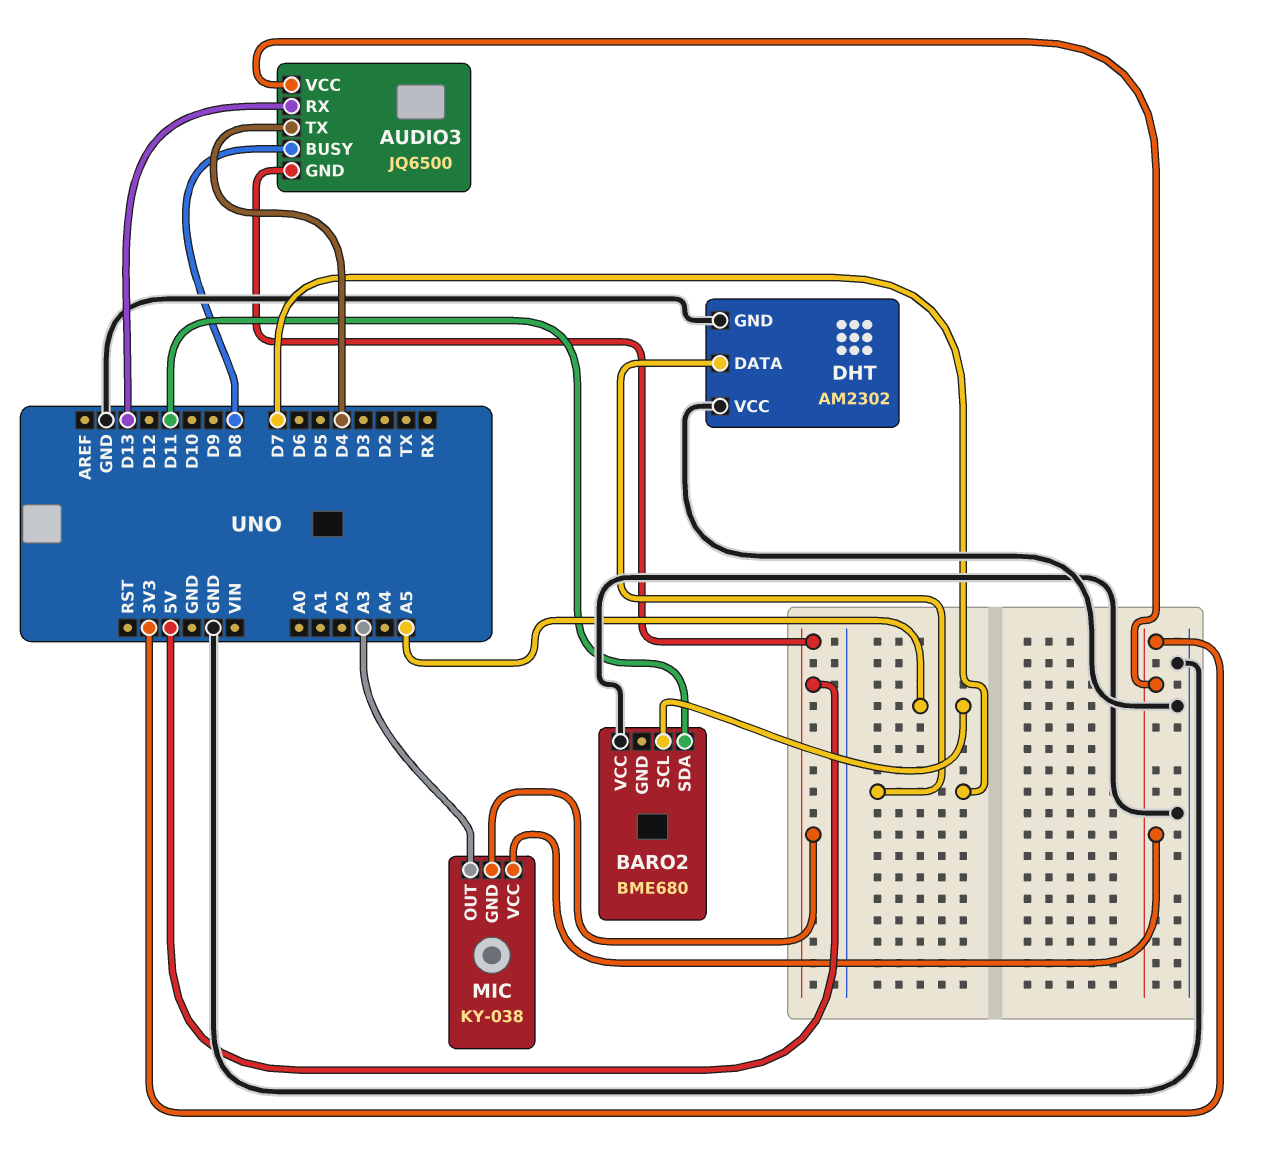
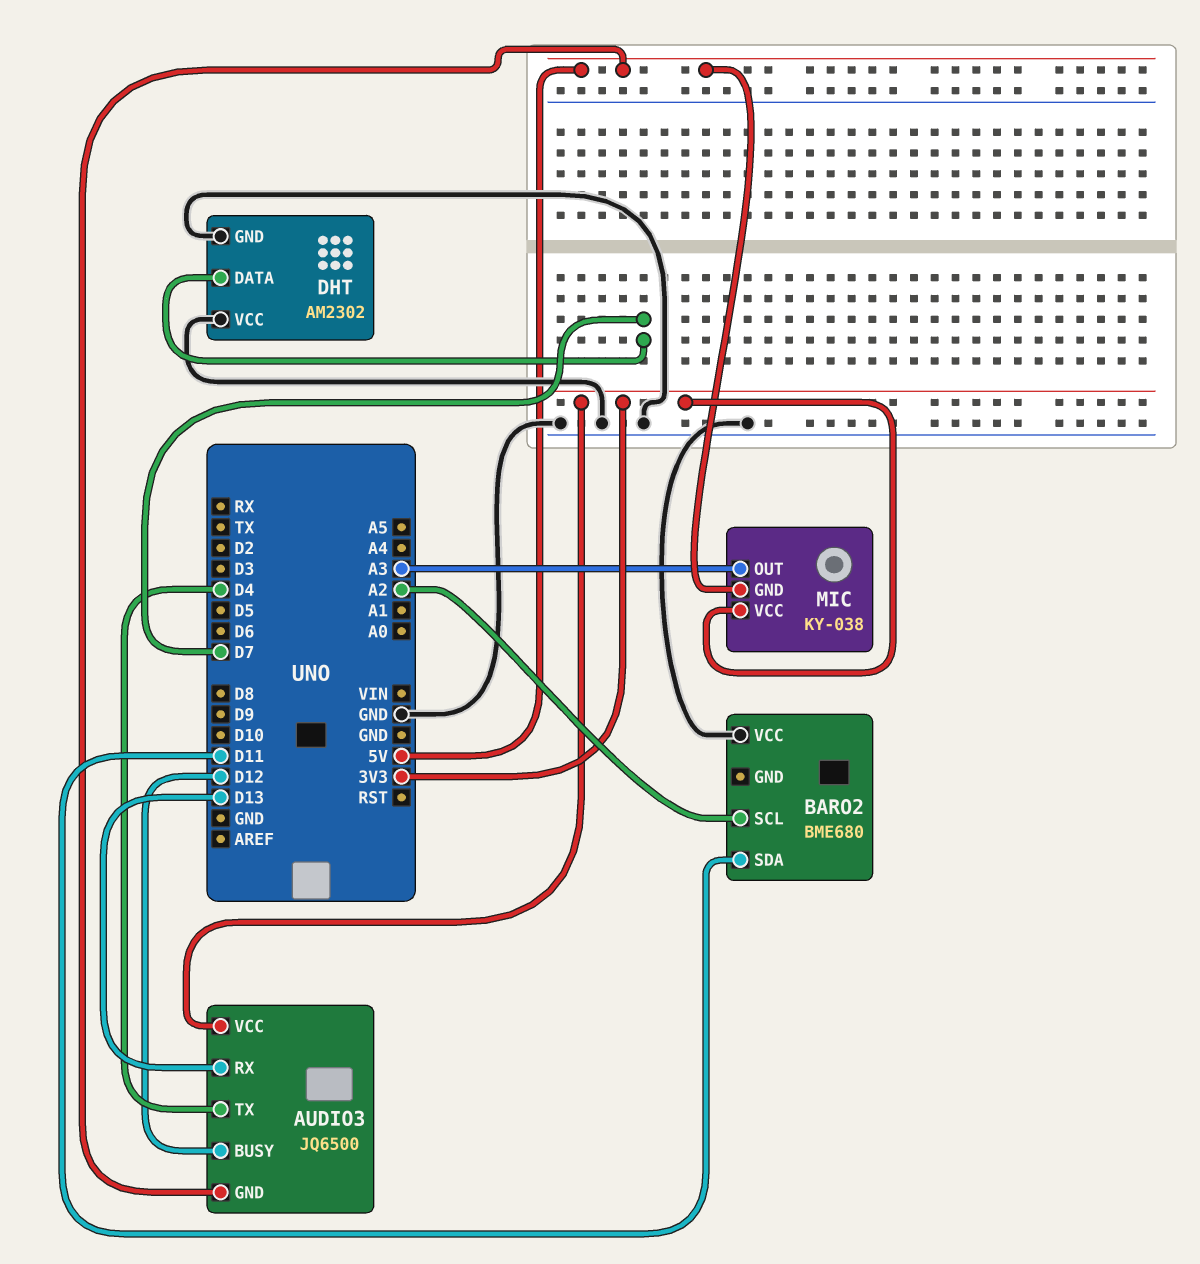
AUDIO3 pin BUSY: D8 -> D12
BARO2 pin SCL: A5 -> A2

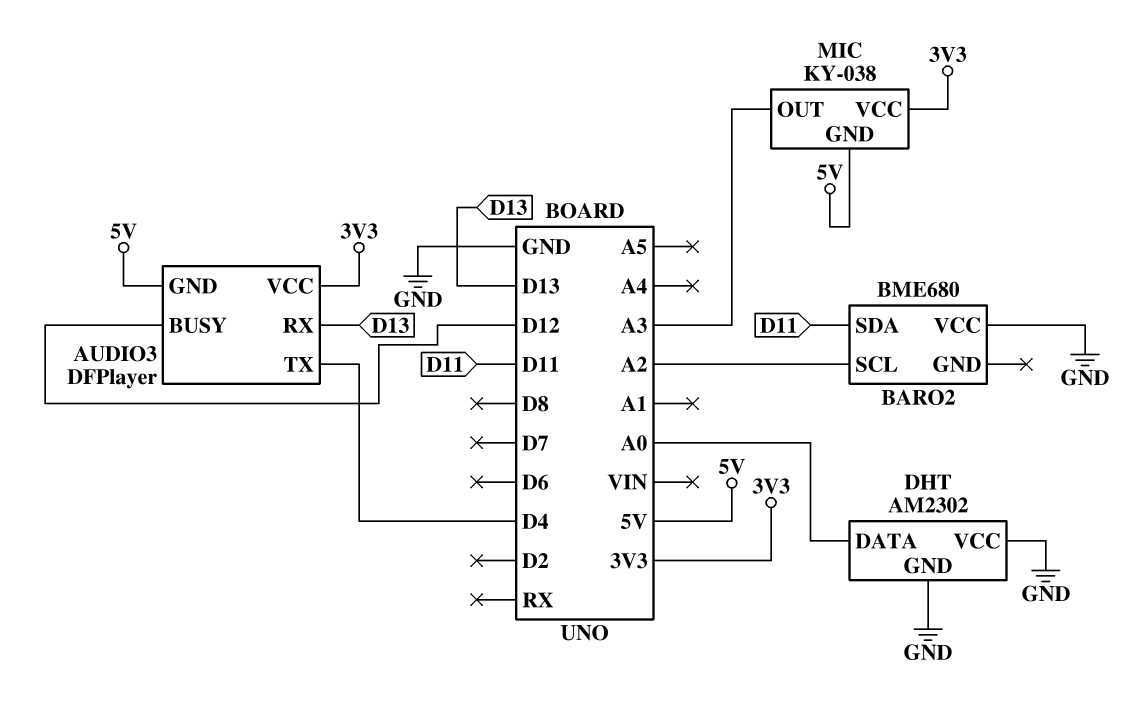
AUDIO3: JQ6500 -> DFPlayer
DHT pin DATA: D7 -> A0

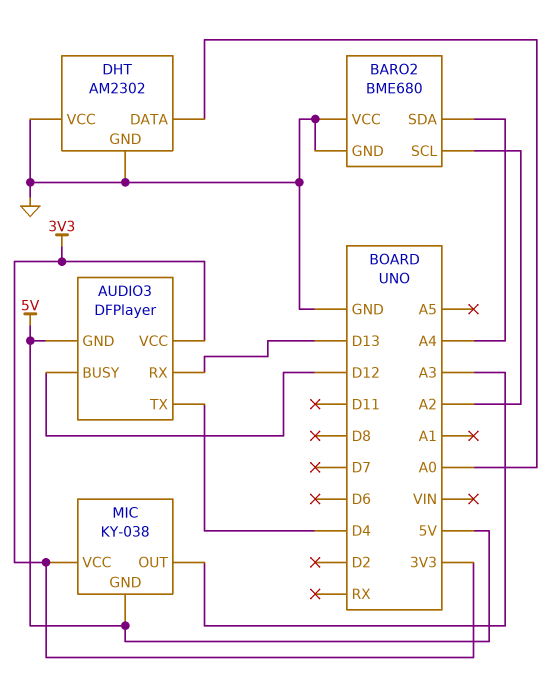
BARO2 pin GND: none -> GND
BARO2 pin SDA: D11 -> A4

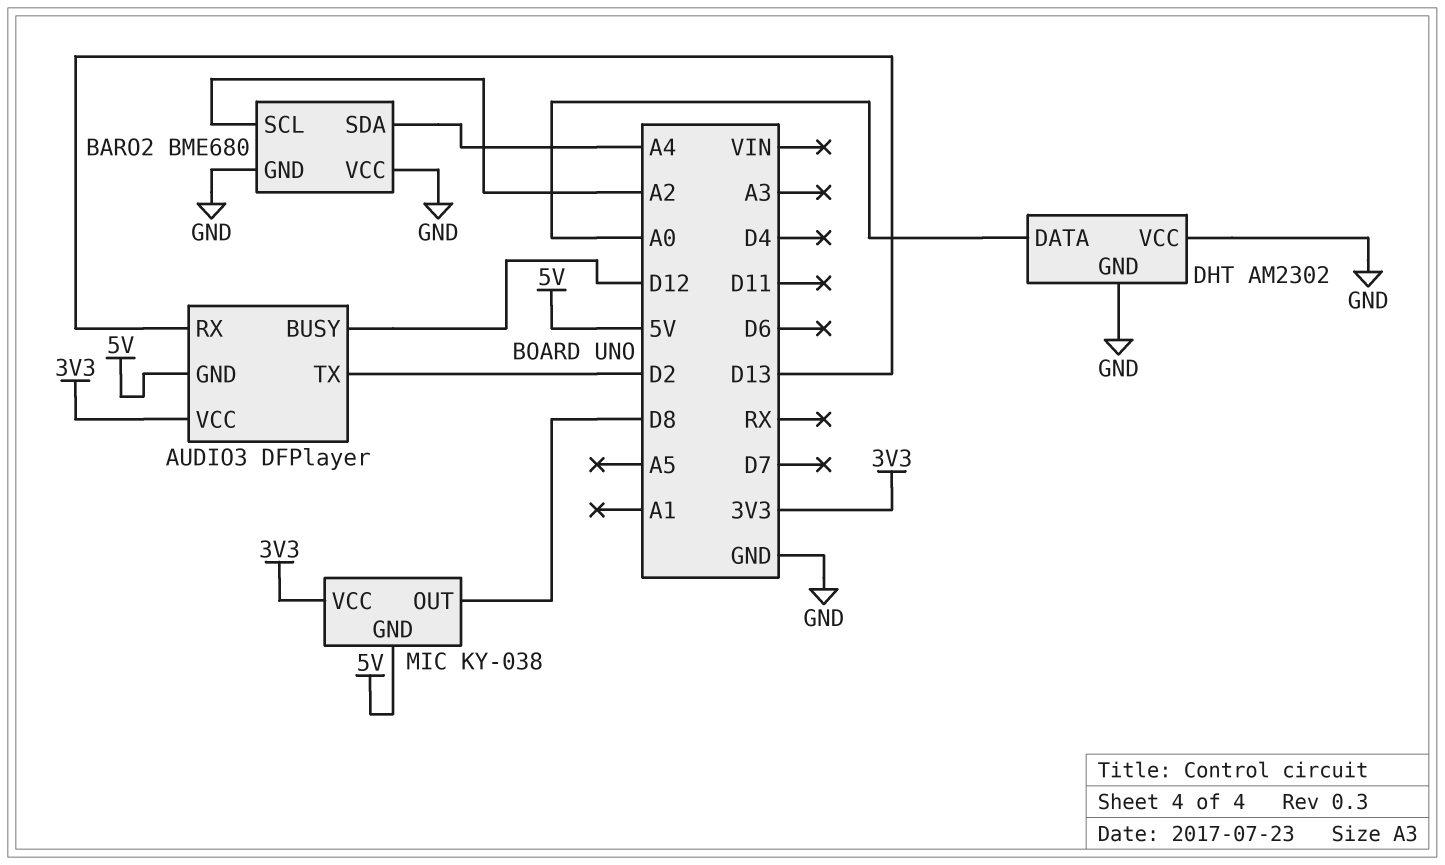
AUDIO3 pin TX: D4 -> D2
MIC pin OUT: A3 -> D8

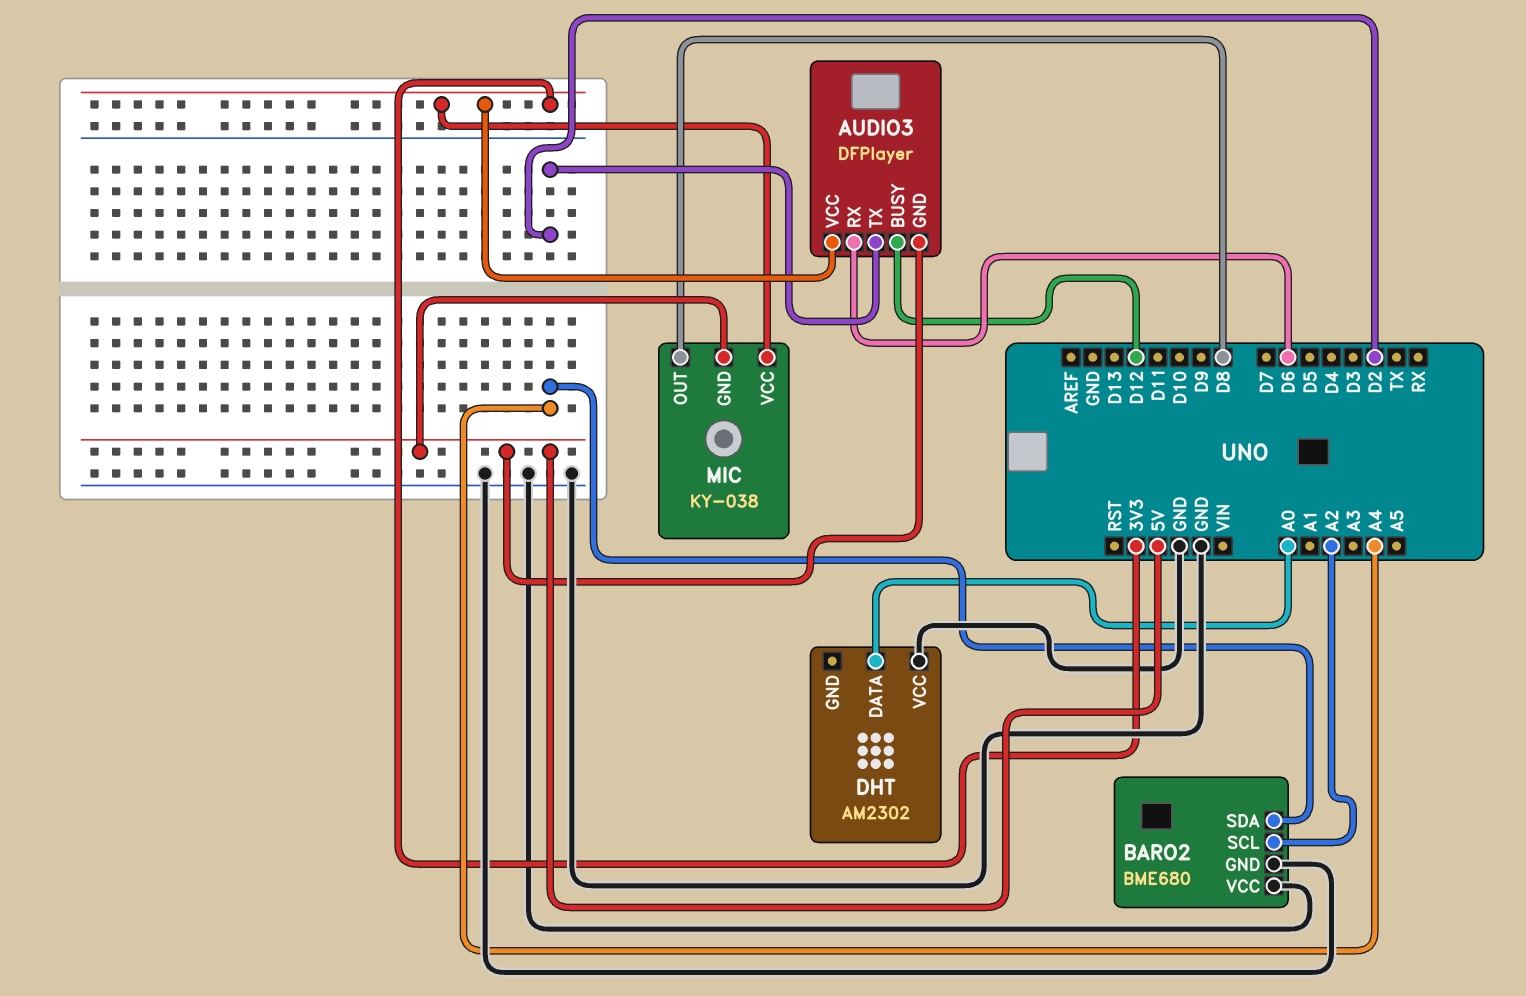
AUDIO3 pin RX: D13 -> D6
DHT pin GND: GND -> none

